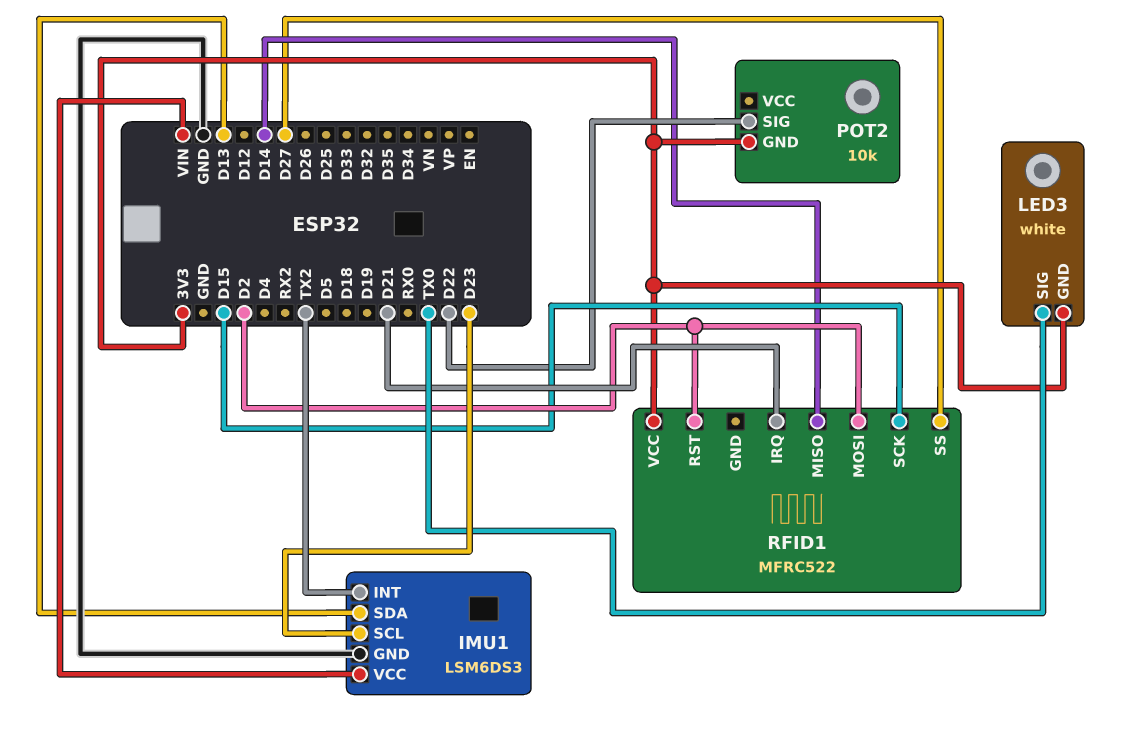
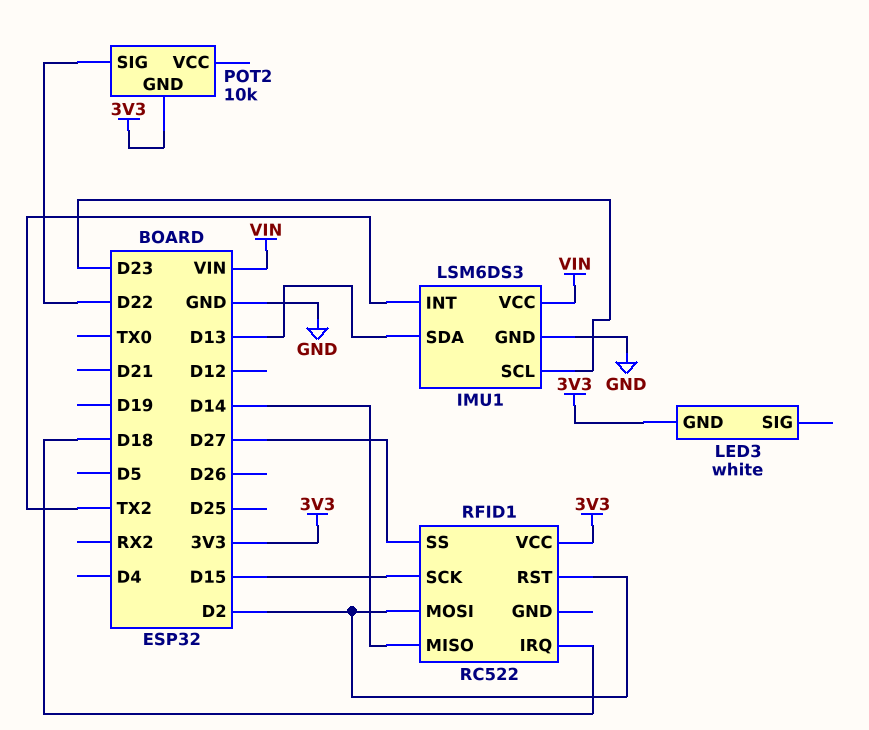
LED3 pin SIG: TX0 -> none
RFID1: MFRC522 -> RC522
RFID1 pin IRQ: D21 -> D18

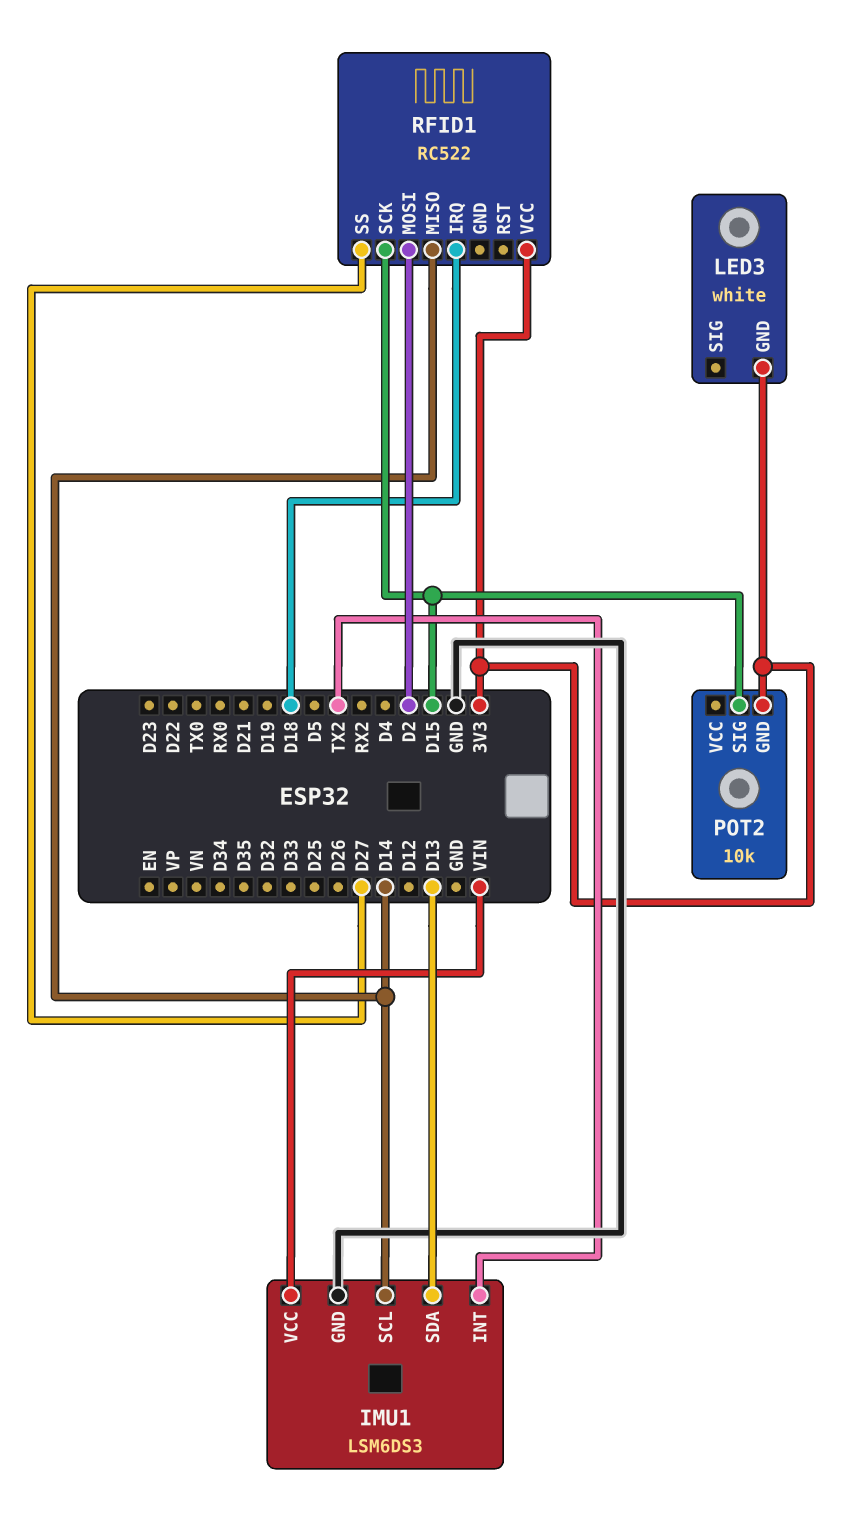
IMU1 pin SCL: D23 -> D14
POT2 pin SIG: D22 -> D15
RFID1 pin RST: D2 -> none

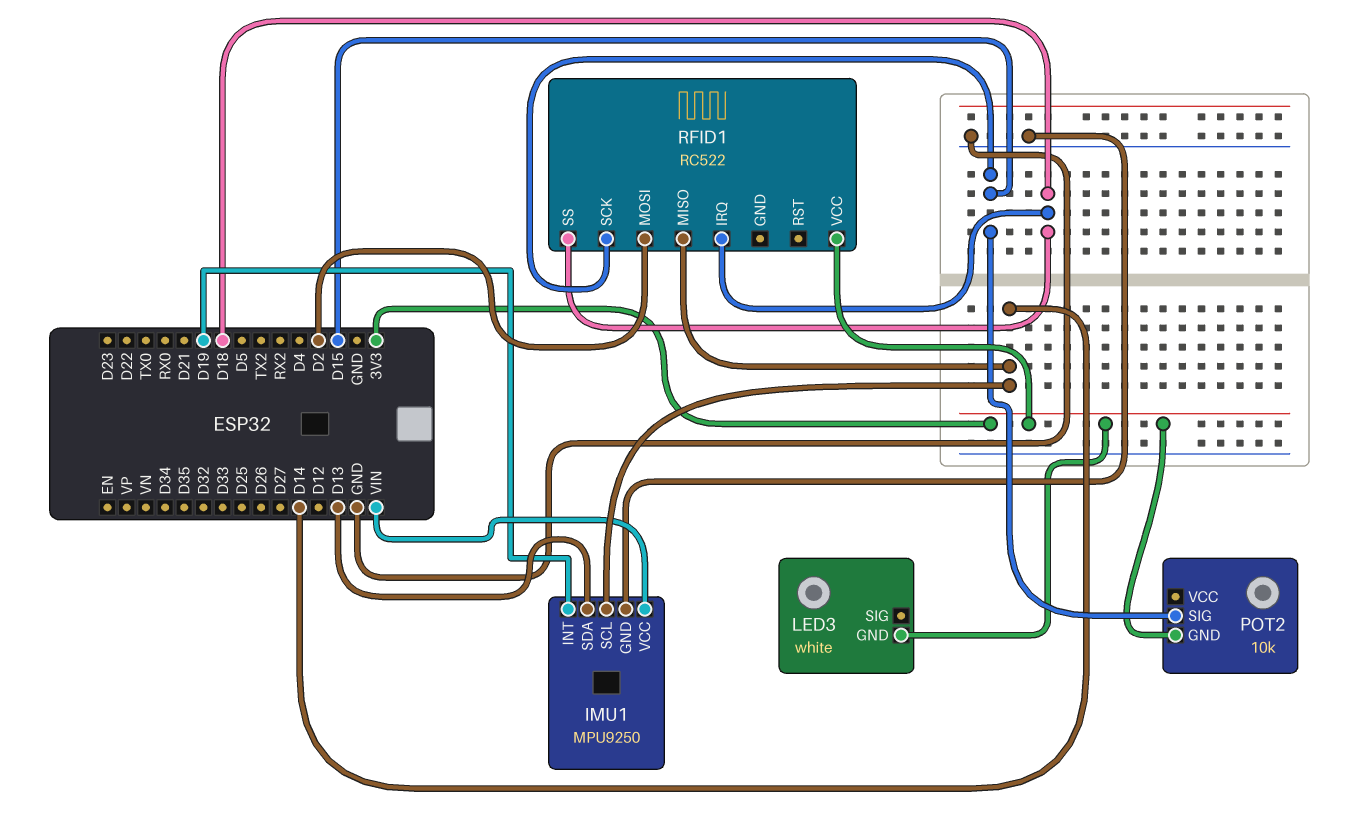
IMU1: LSM6DS3 -> MPU9250
IMU1 pin INT: TX2 -> D19
RFID1 pin SS: D27 -> D18

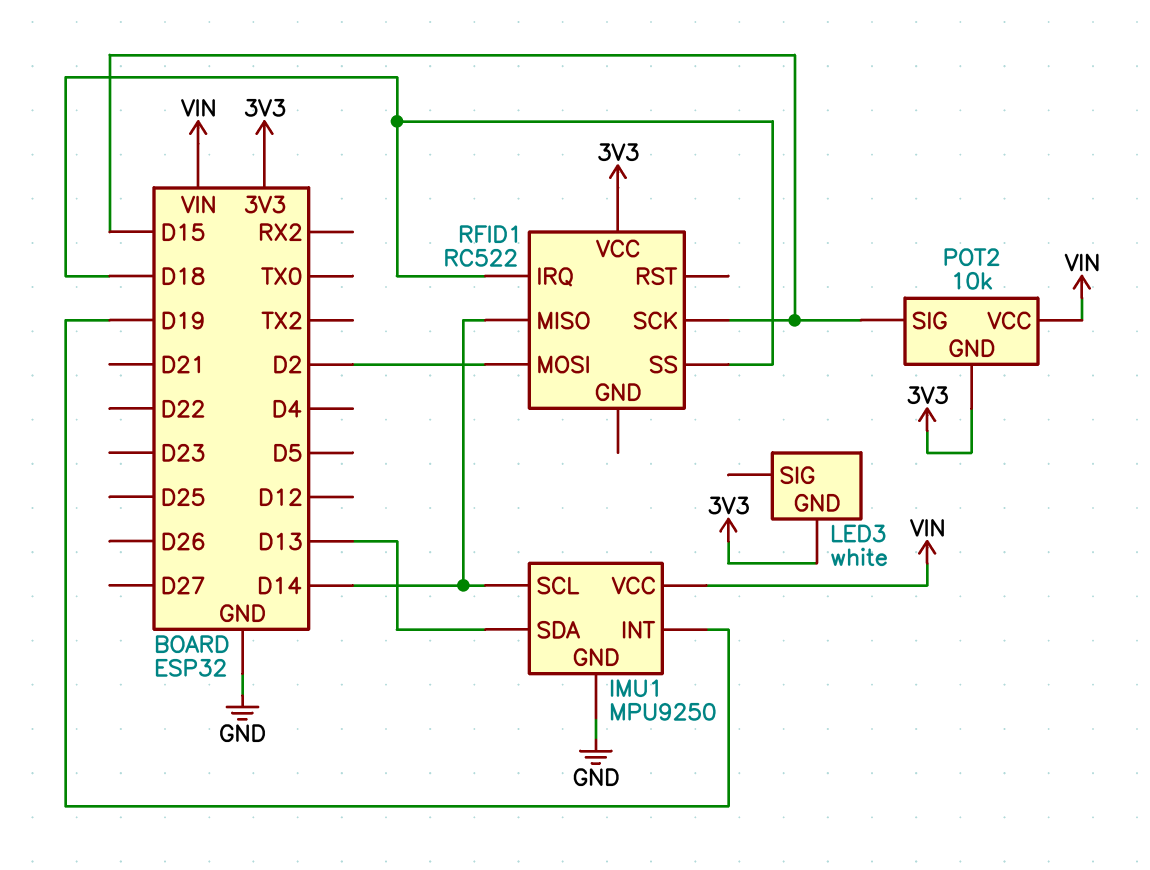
POT2 pin VCC: none -> VIN

